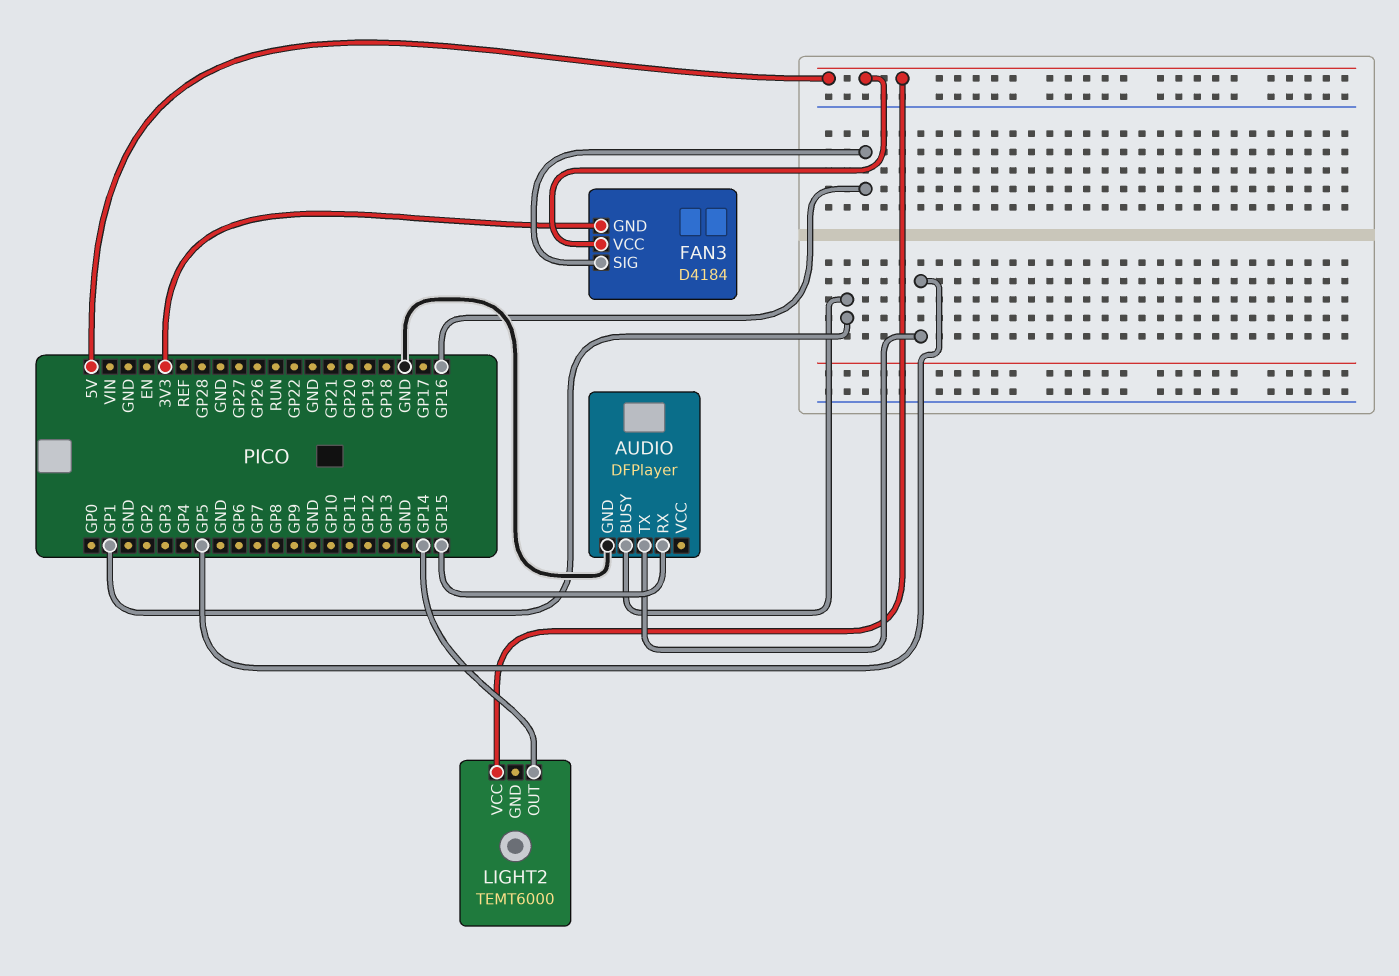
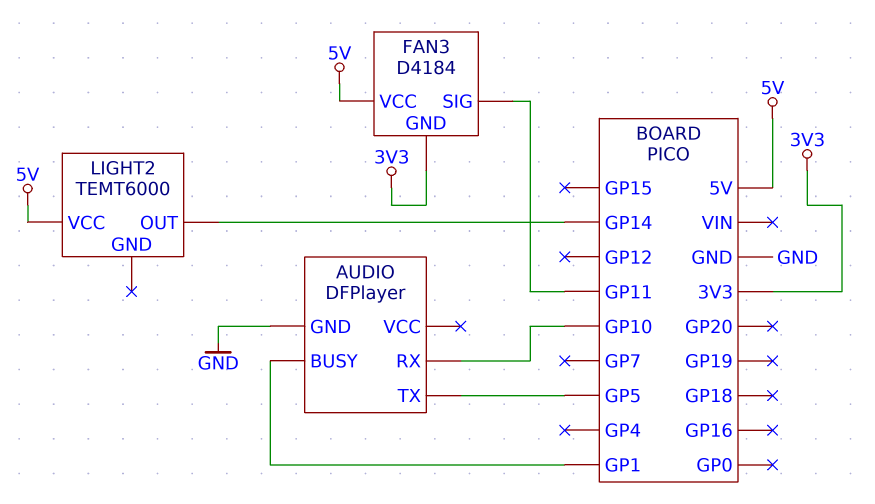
AUDIO pin RX: GP15 -> GP10
FAN3 pin SIG: GP16 -> GP11

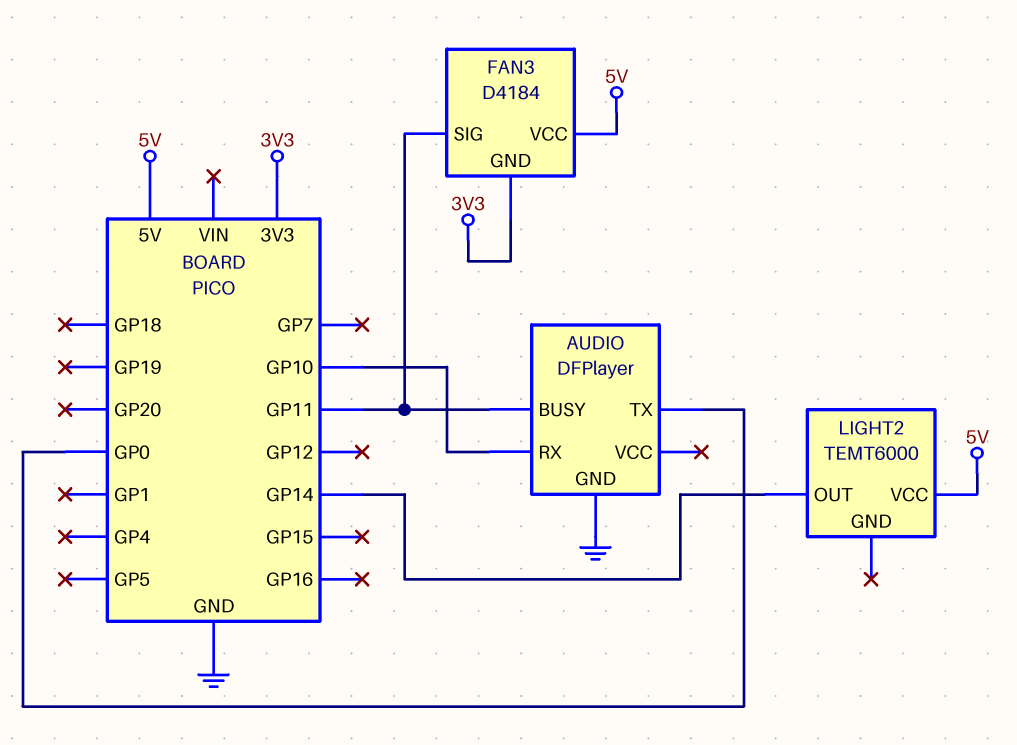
AUDIO pin BUSY: GP1 -> GP11
AUDIO pin TX: GP5 -> GP0

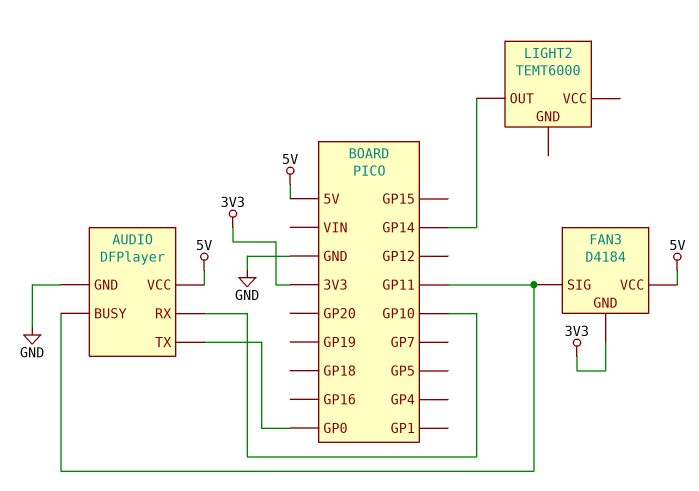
AUDIO pin VCC: none -> 5V
LIGHT2 pin VCC: 5V -> none

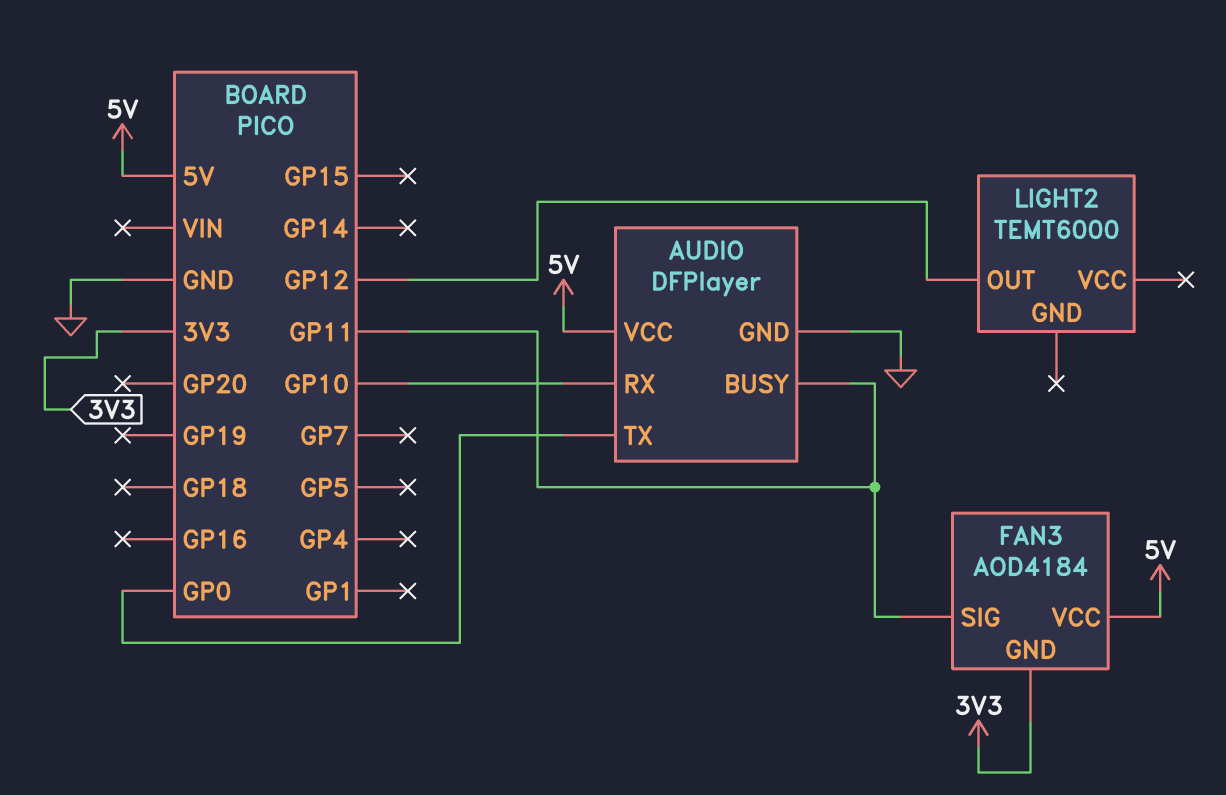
FAN3: D4184 -> AOD4184
LIGHT2 pin OUT: GP14 -> GP12

